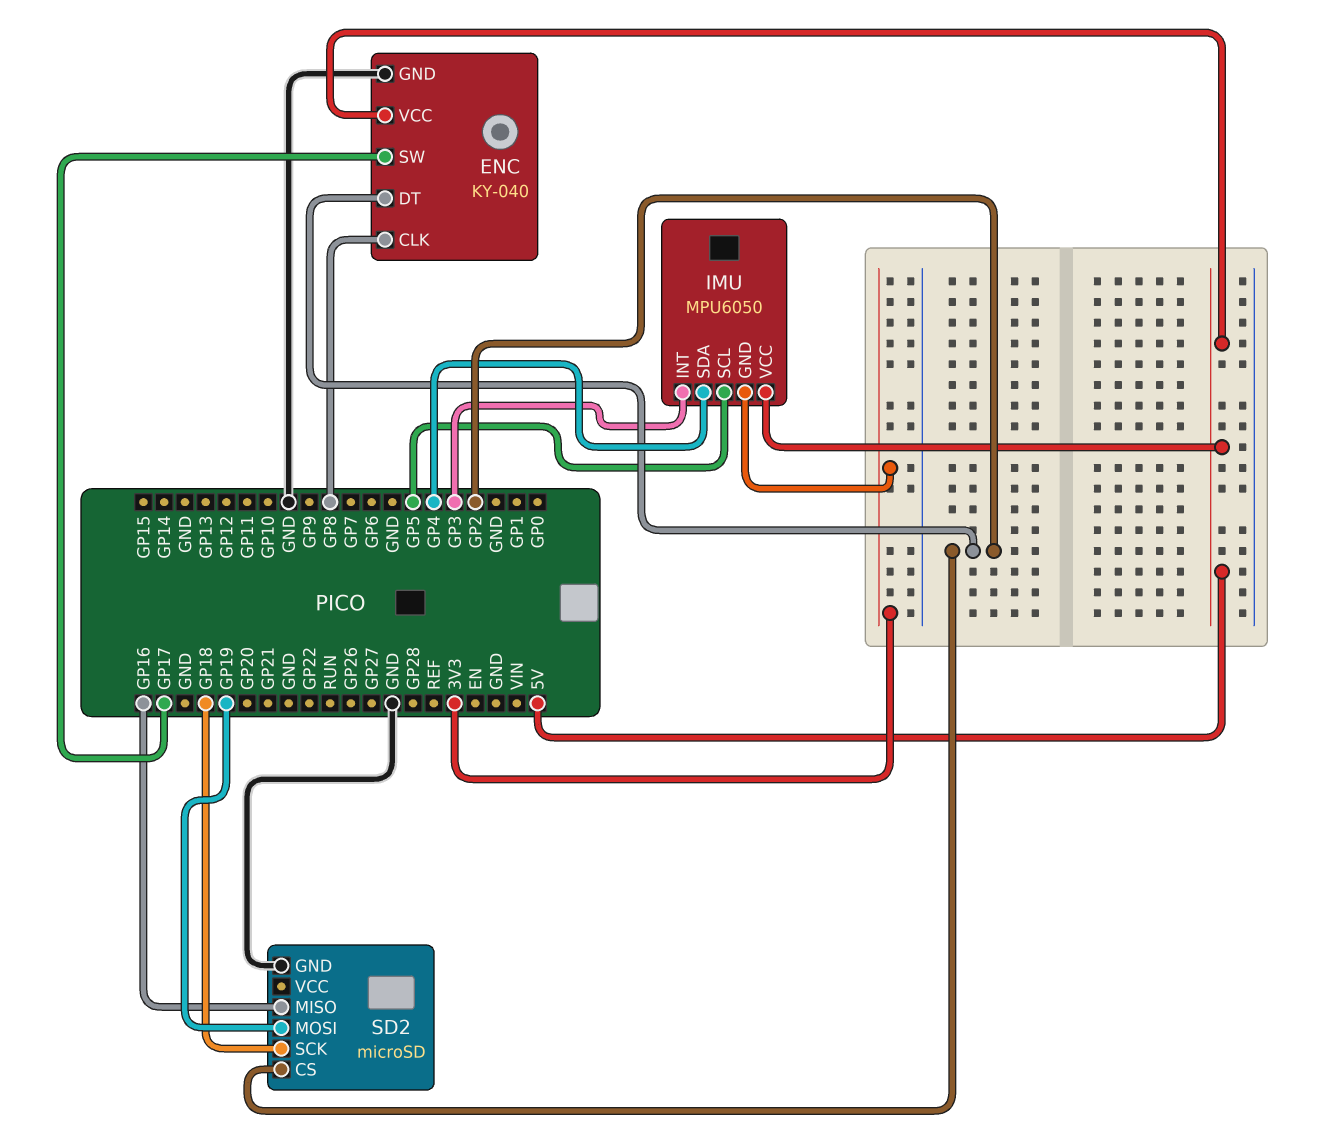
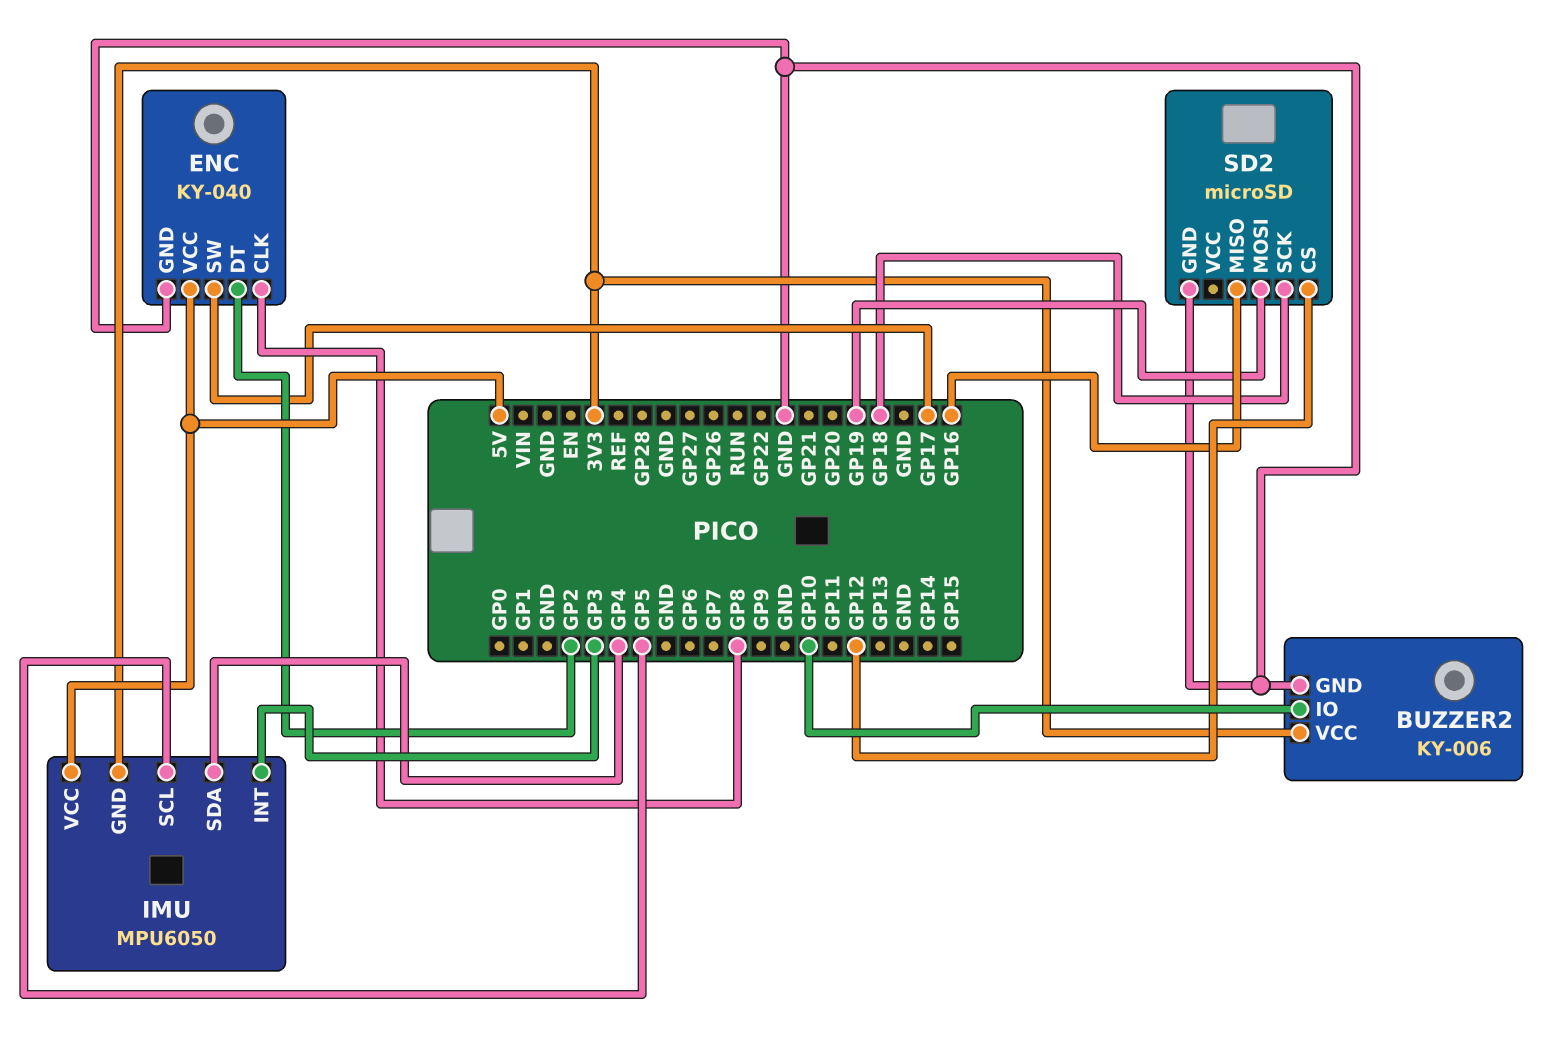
BUZZER2: none -> KY-006
BUZZER2 pin GND: none -> GND
BUZZER2 pin IO: none -> GP10
BUZZER2 pin VCC: none -> 3V3
SD2 pin CS: GP2 -> GP12

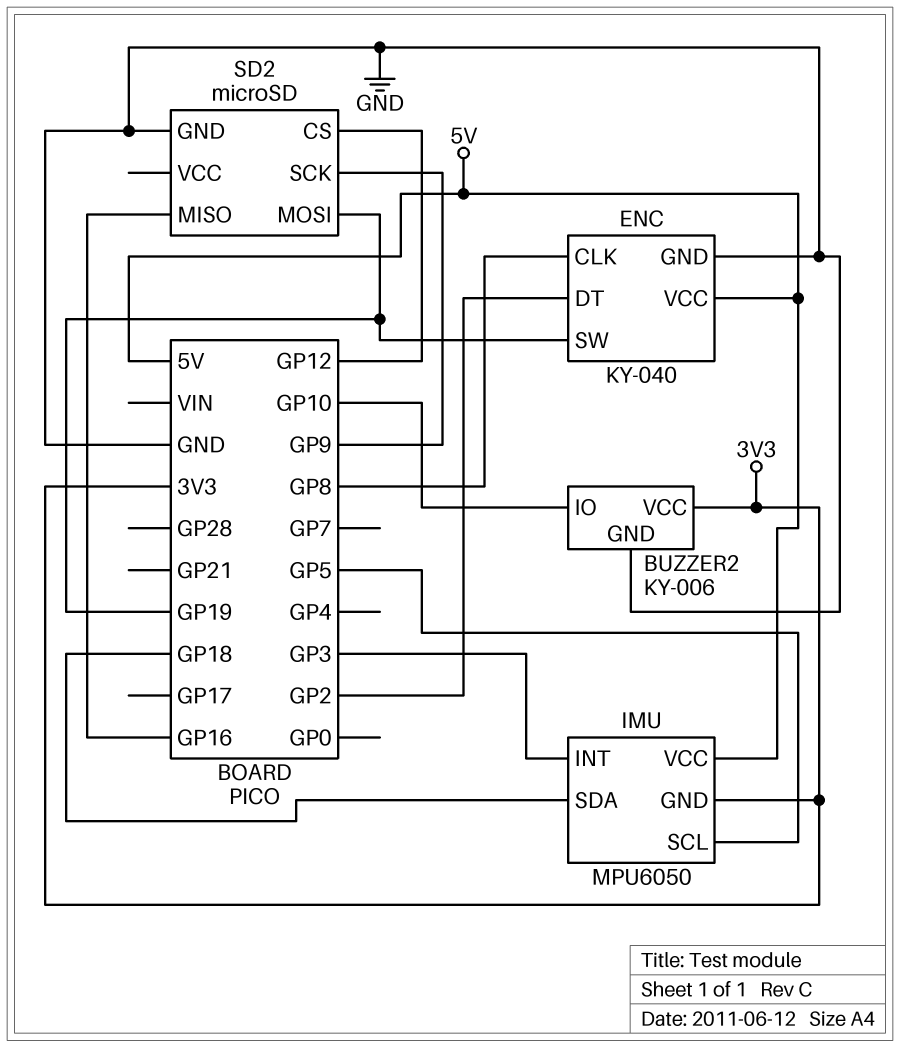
ENC pin SW: GP17 -> GP19
IMU pin SDA: GP4 -> GP18
SD2 pin SCK: GP18 -> GP9

